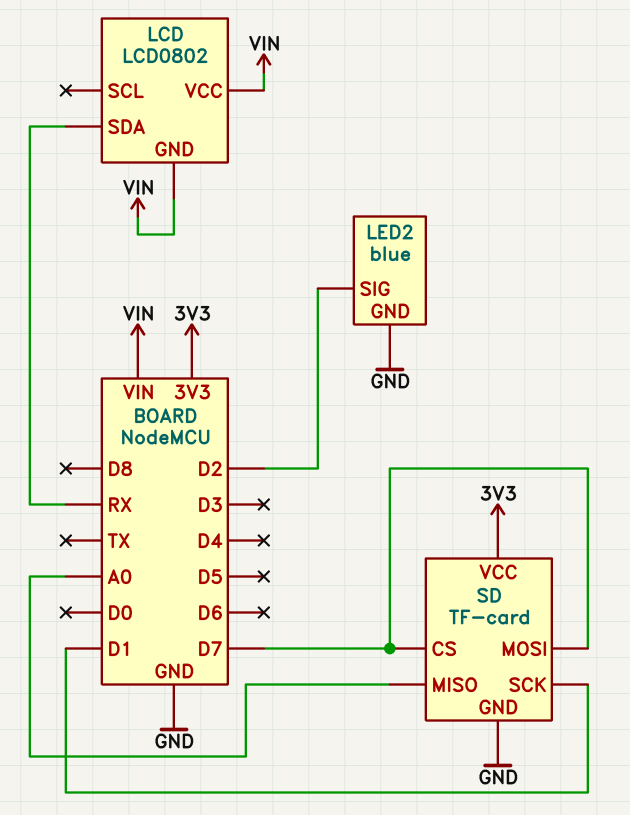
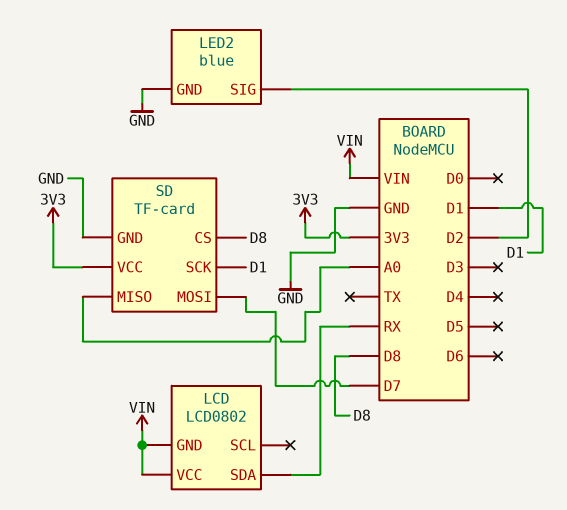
SD pin CS: D7 -> D8

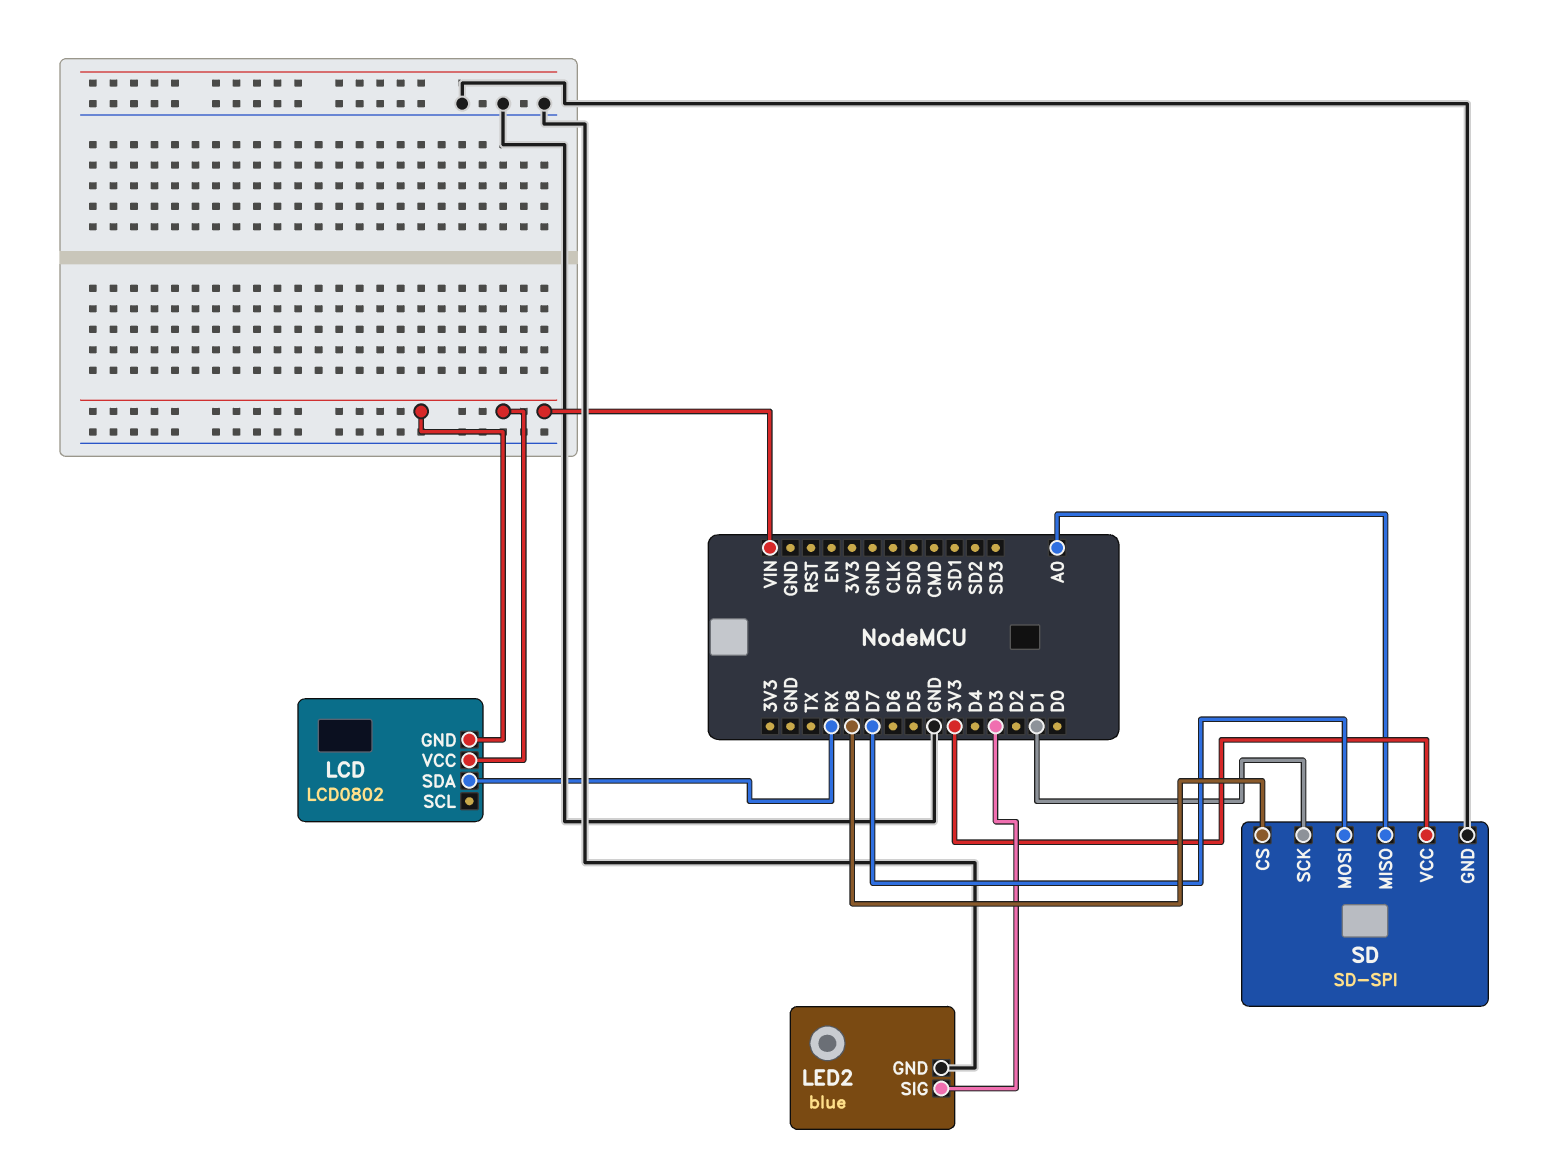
LED2 pin SIG: D2 -> D3
SD: TF-card -> SD-SPI

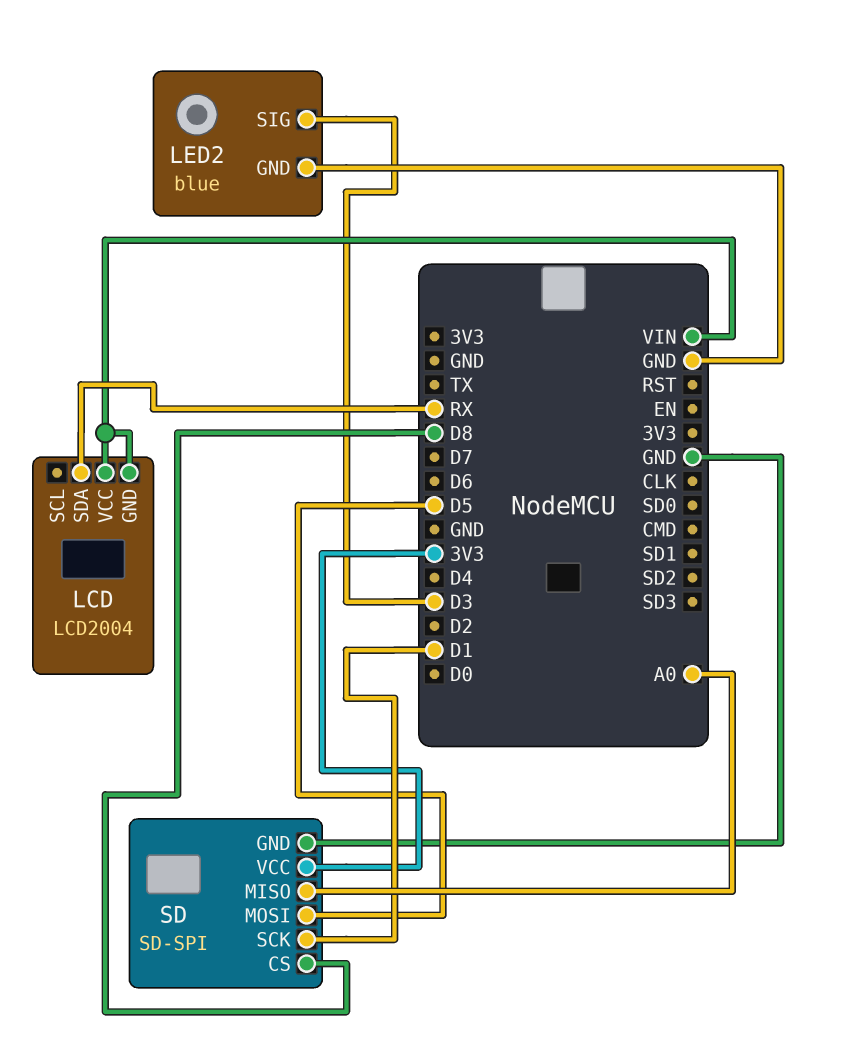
LCD: LCD0802 -> LCD2004
SD pin MOSI: D7 -> D5

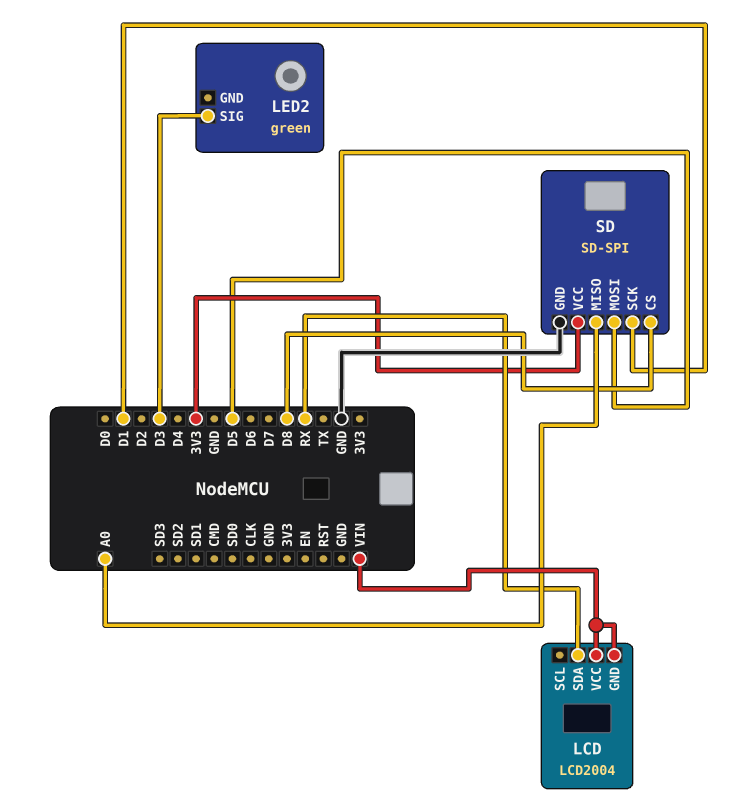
LED2: blue -> green
LED2 pin GND: GND -> none

